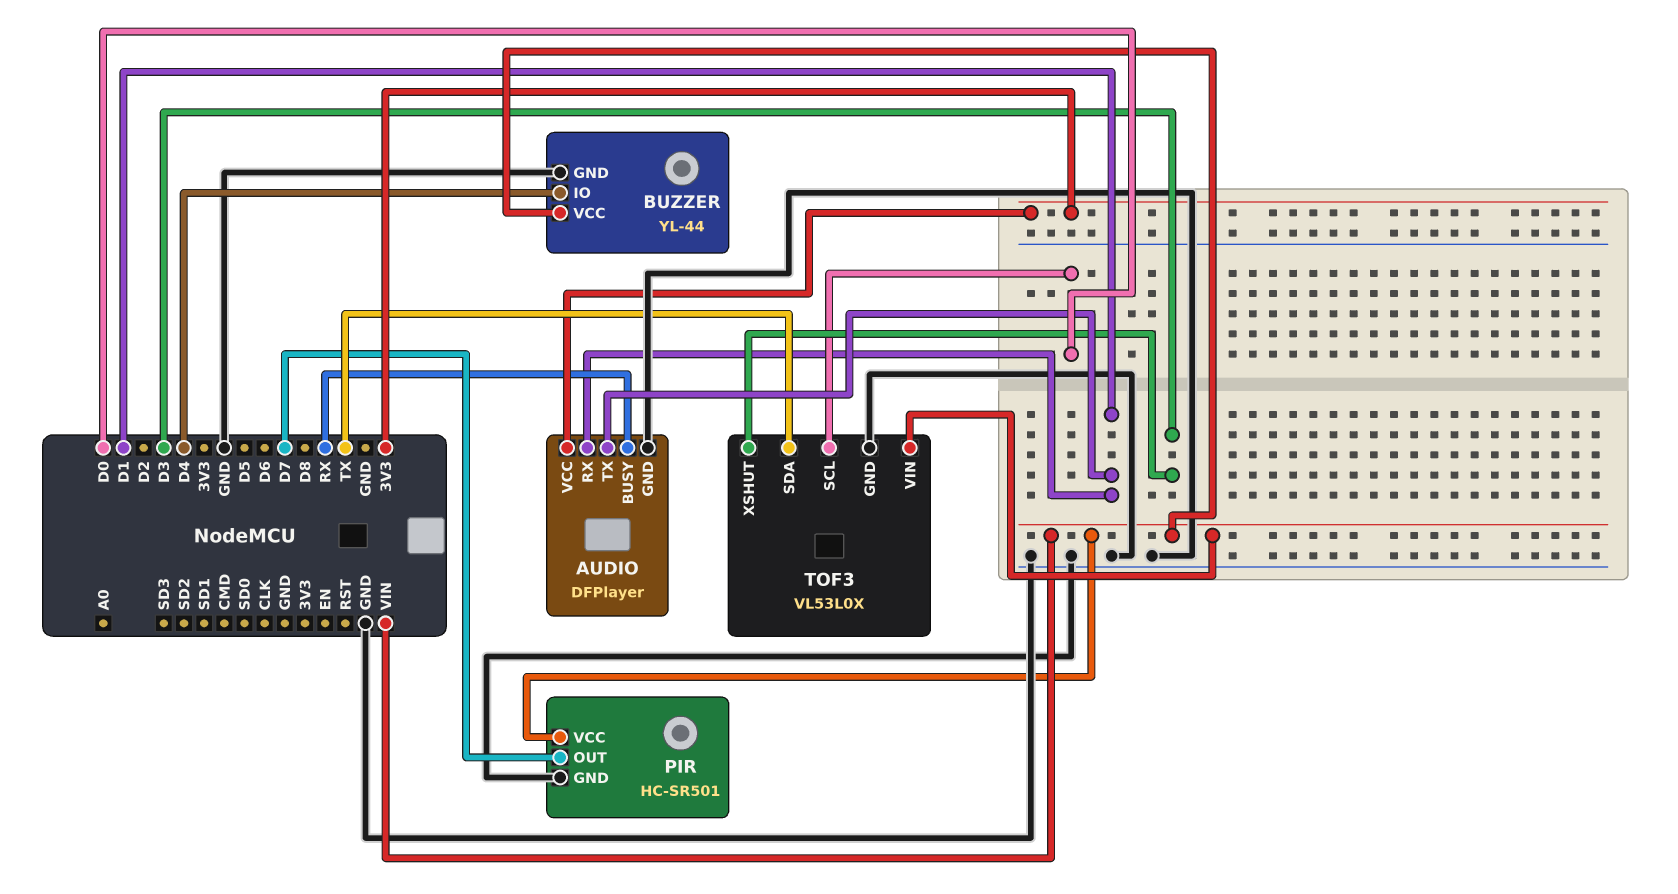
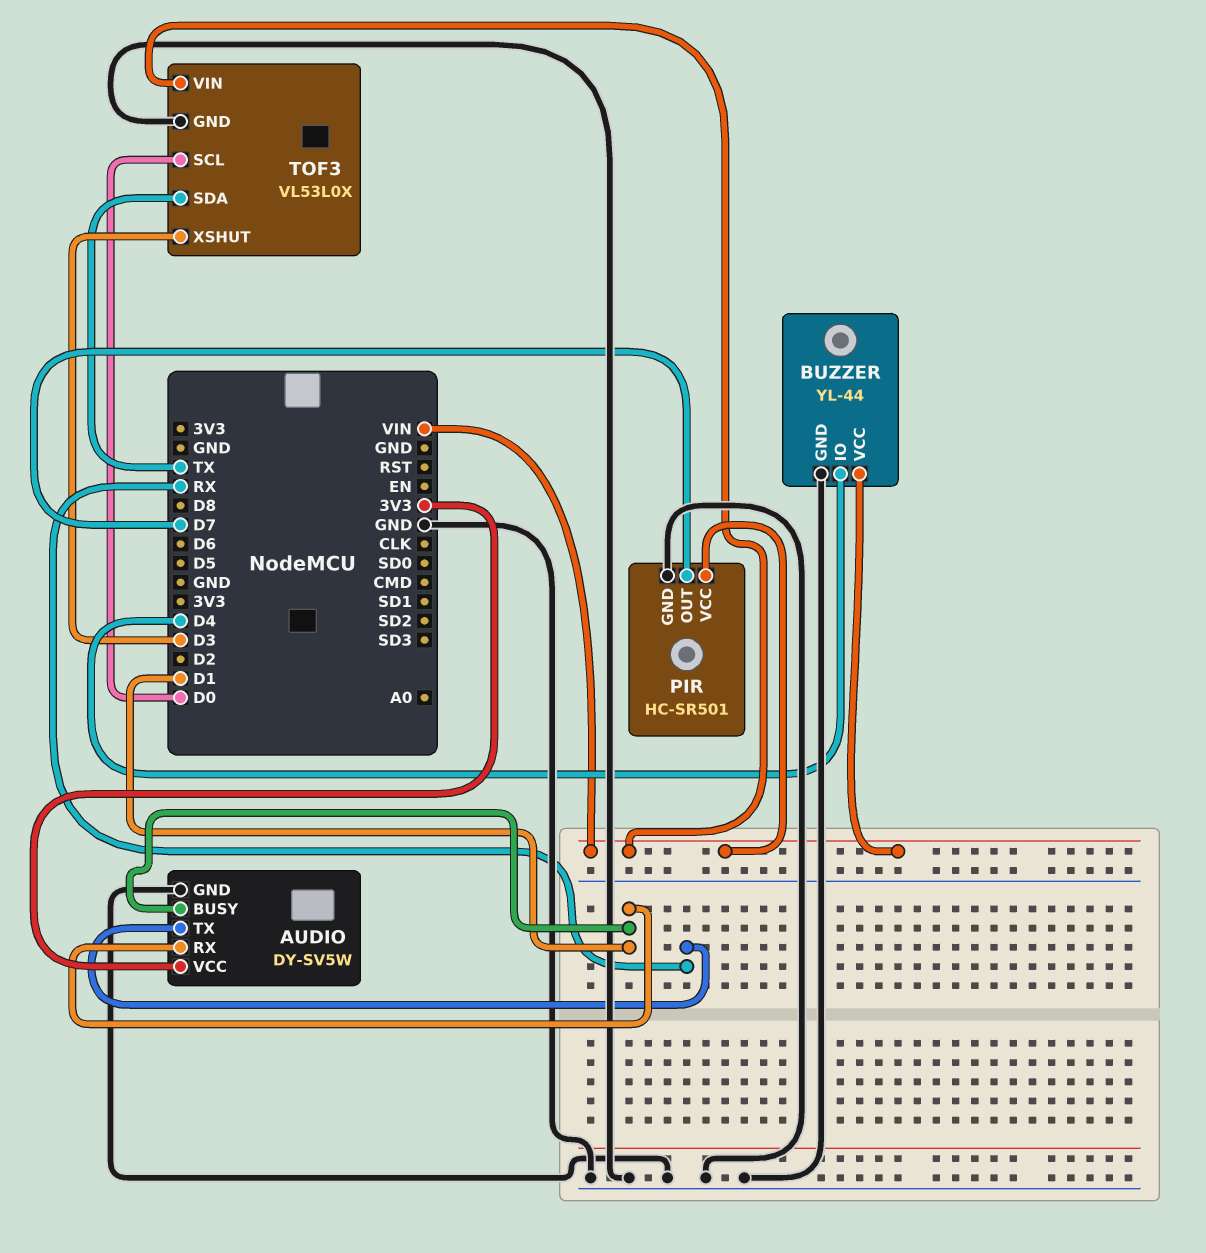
AUDIO: DFPlayer -> DY-SV5W
AUDIO pin BUSY: RX -> D1
AUDIO pin TX: D1 -> RX

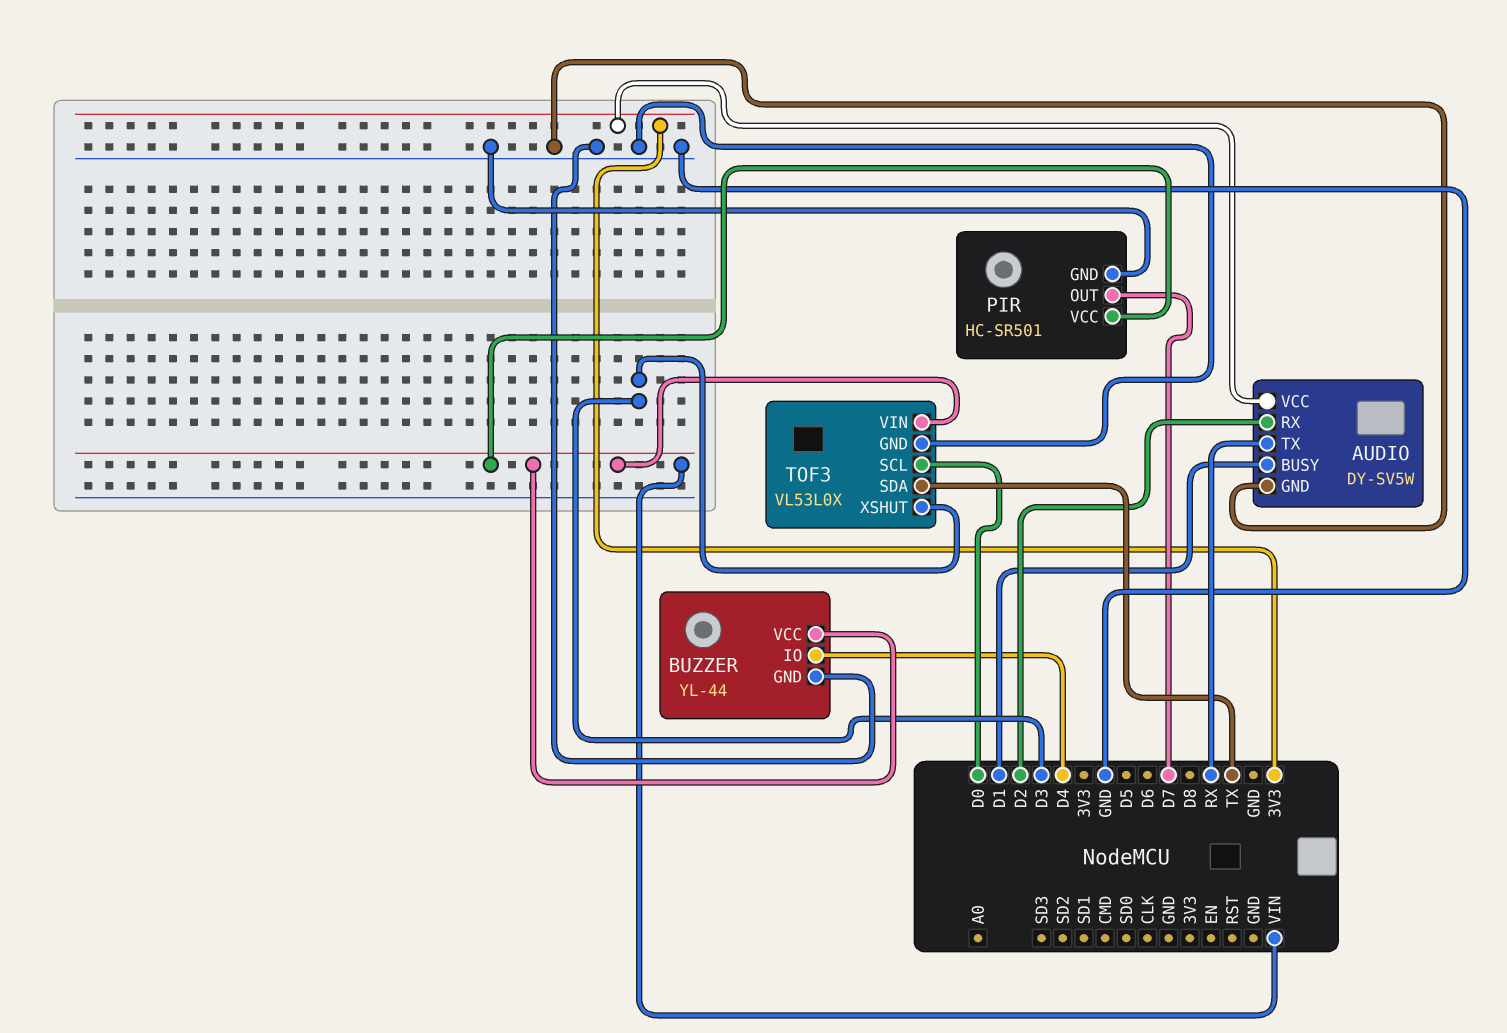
AUDIO pin RX: D1 -> D2

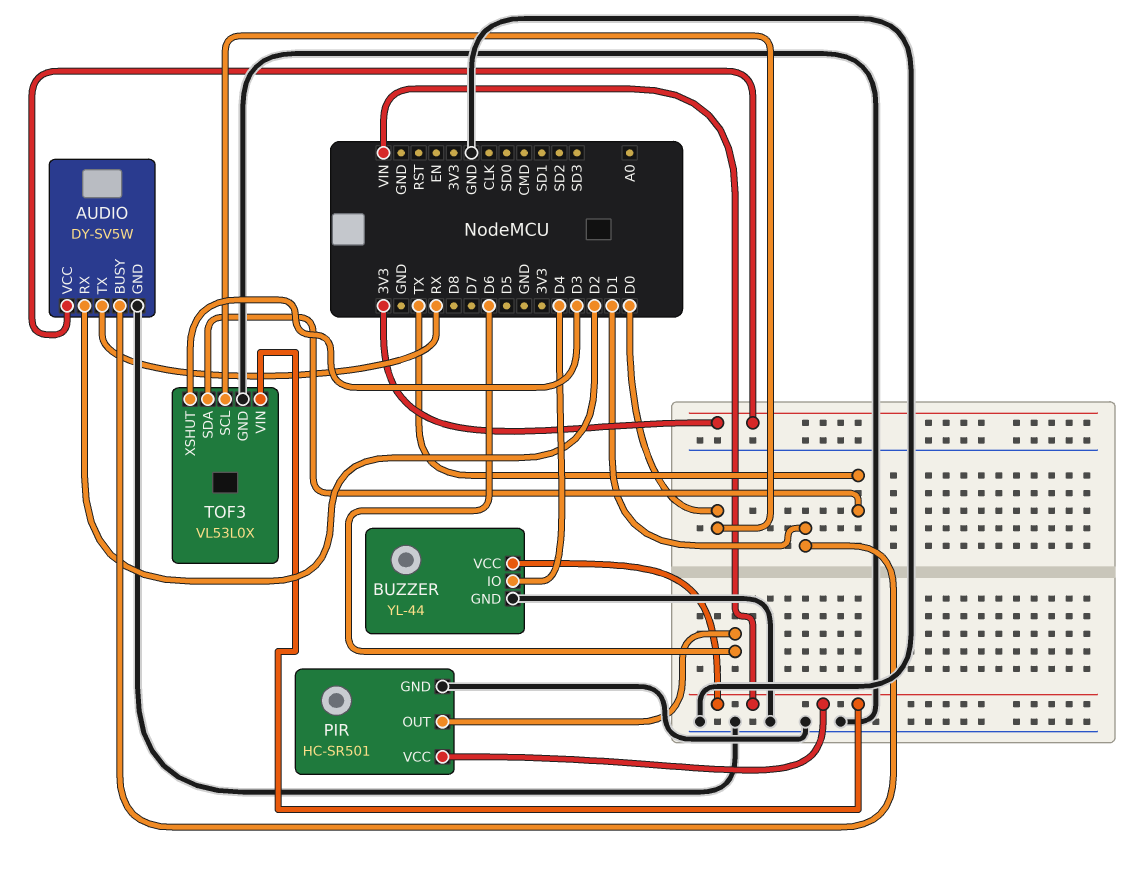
PIR pin OUT: D7 -> D6

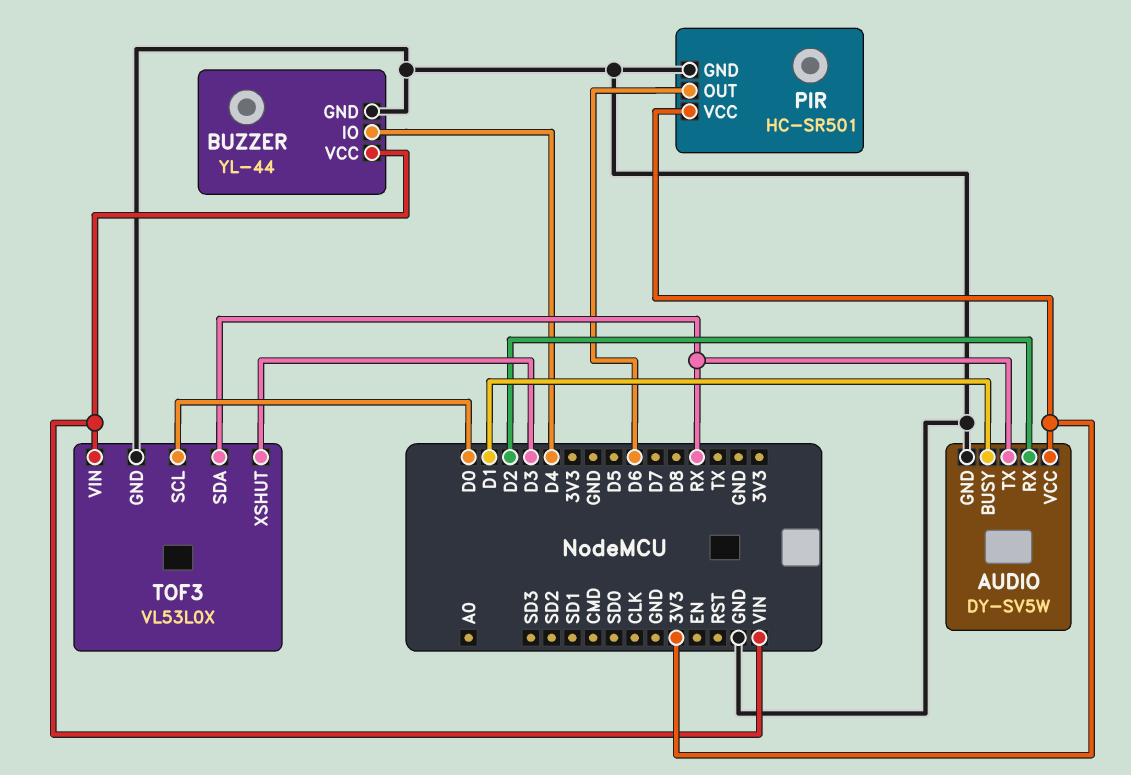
PIR pin VCC: VIN -> 3V3
TOF3 pin SDA: TX -> RX

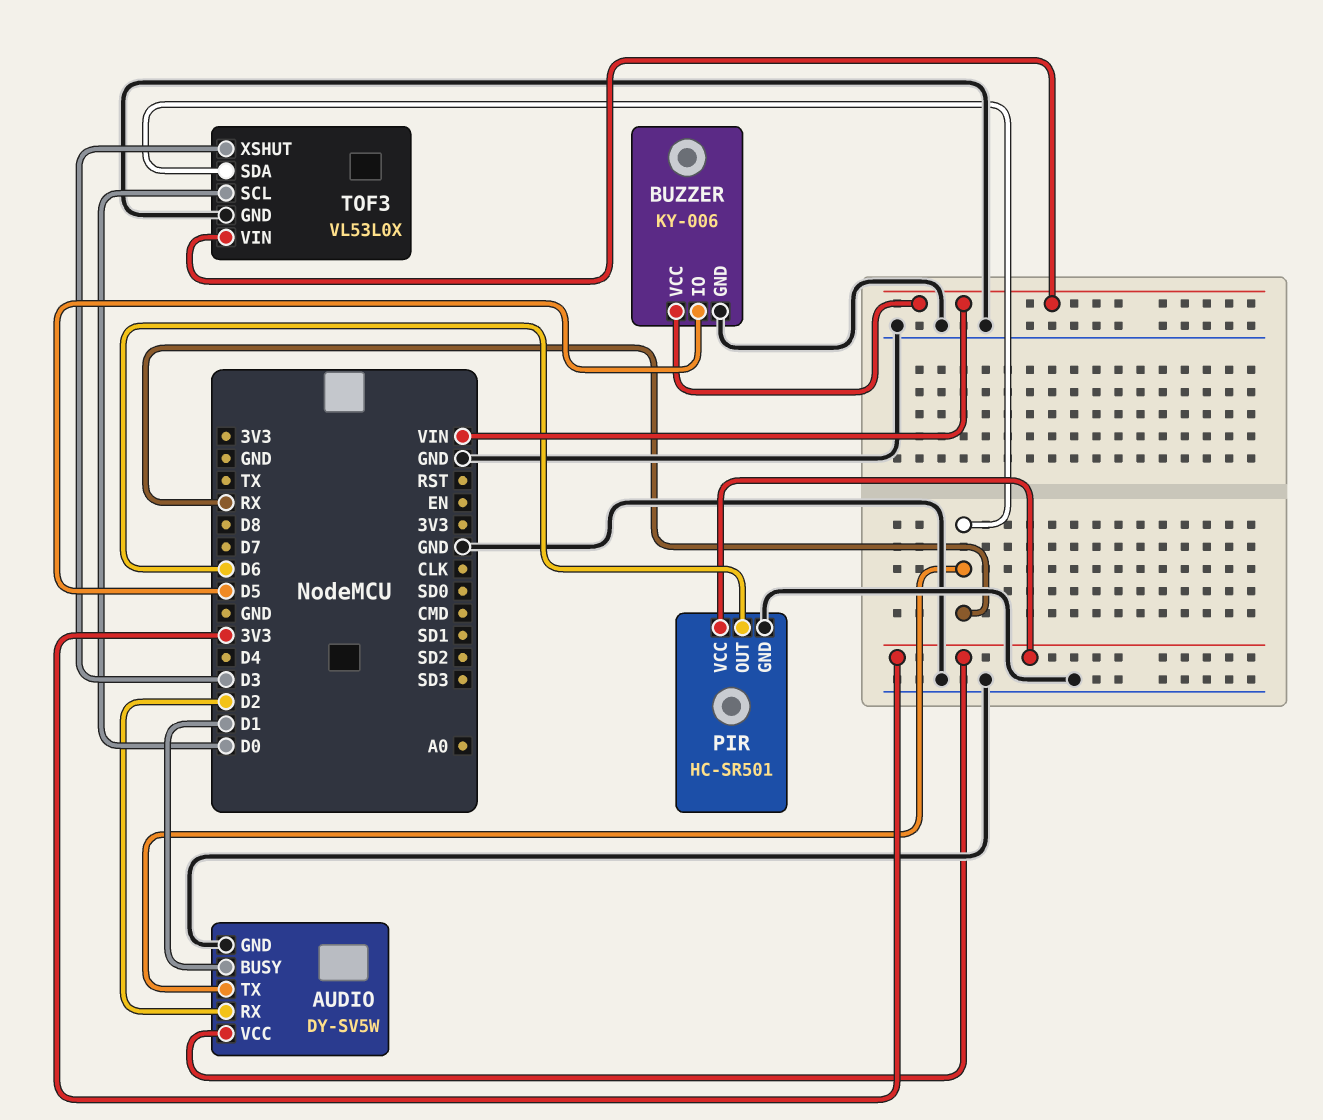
BUZZER: YL-44 -> KY-006
BUZZER pin IO: D4 -> D5

